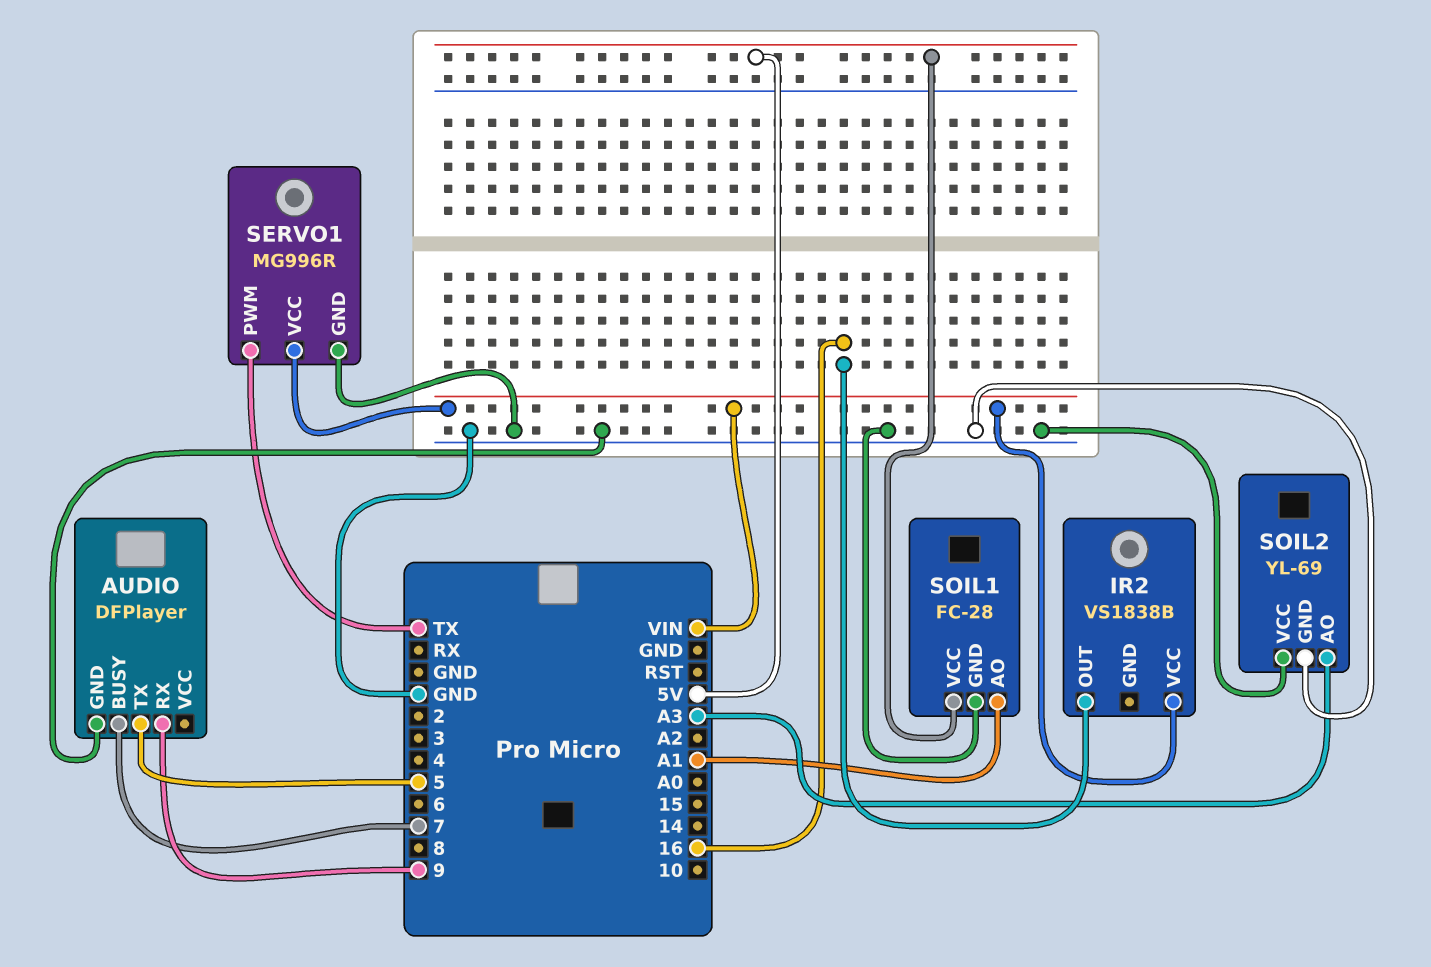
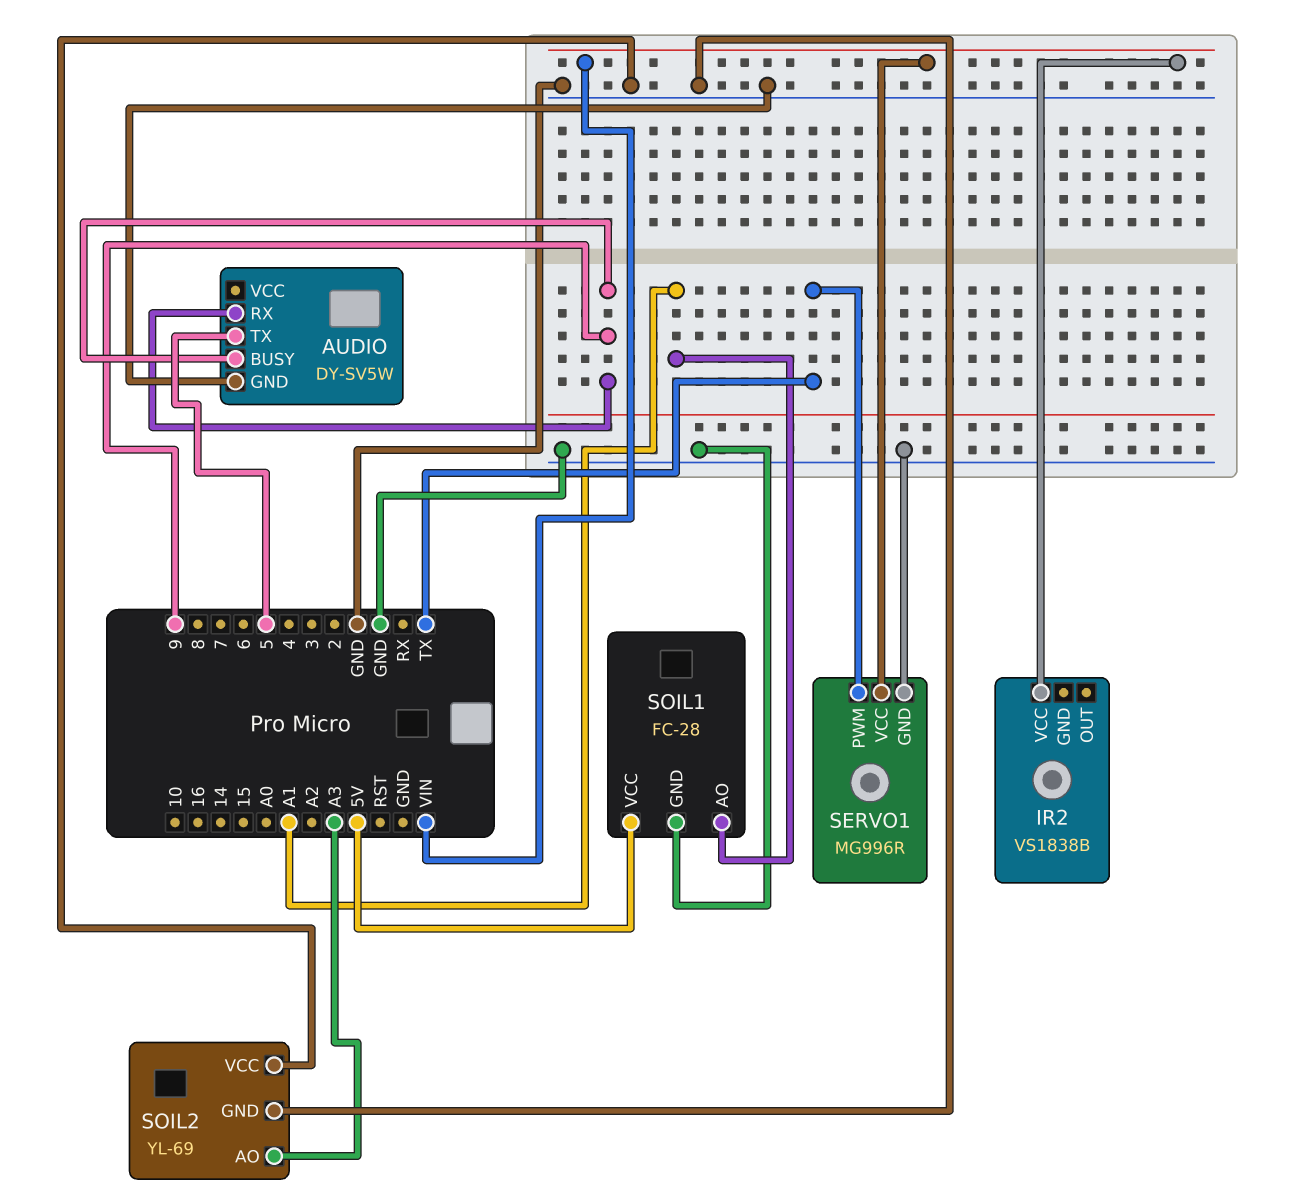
AUDIO: DFPlayer -> DY-SV5W
AUDIO pin BUSY: 7 -> 9
IR2 pin OUT: 16 -> none

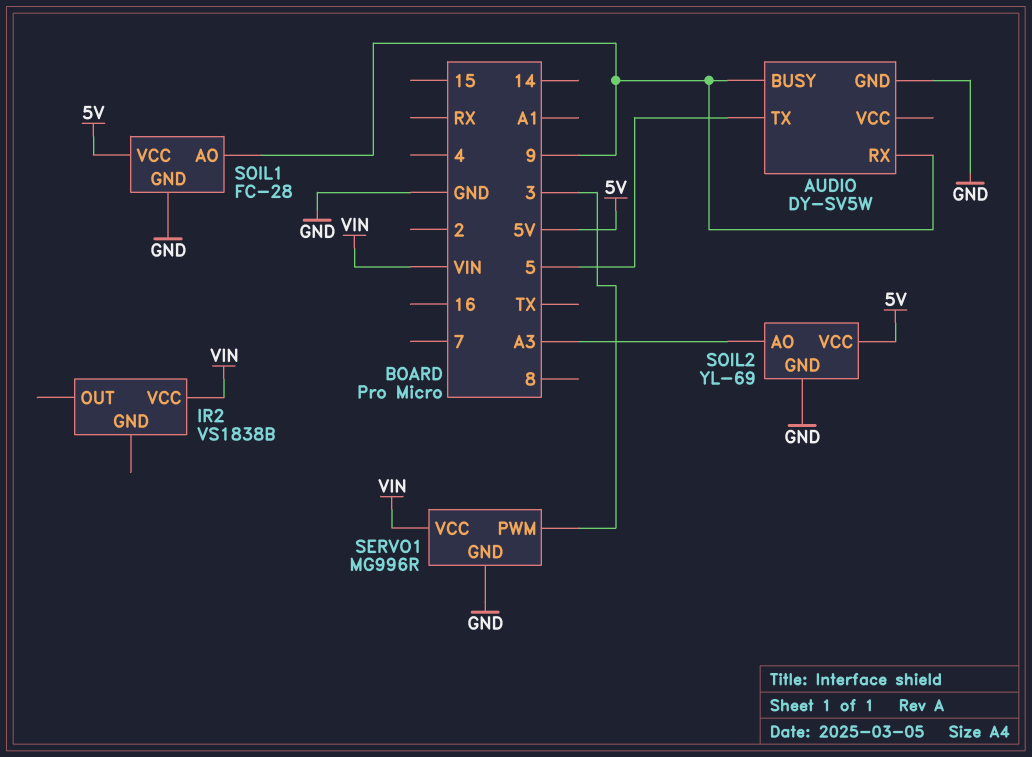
SERVO1 pin PWM: TX -> 3
SOIL1 pin AO: A1 -> 9
SOIL2 pin VCC: GND -> 5V

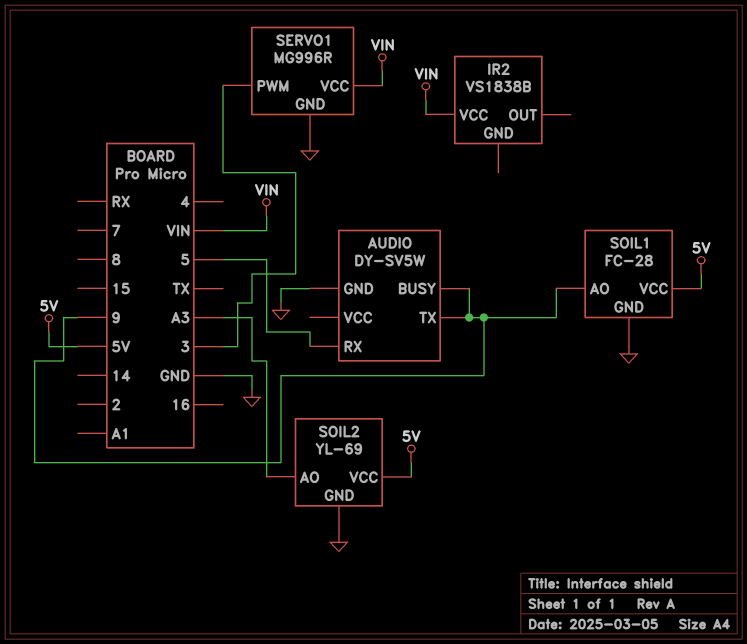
AUDIO pin RX: 9 -> 5
AUDIO pin TX: 5 -> 9

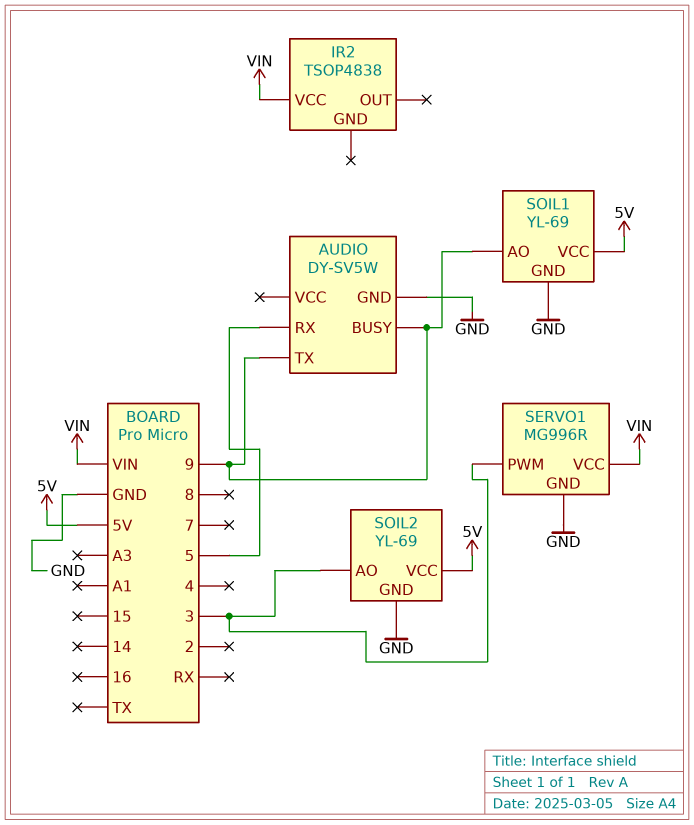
IR2: VS1838B -> TSOP4838
SOIL1: FC-28 -> YL-69
SOIL2 pin AO: A3 -> 3

